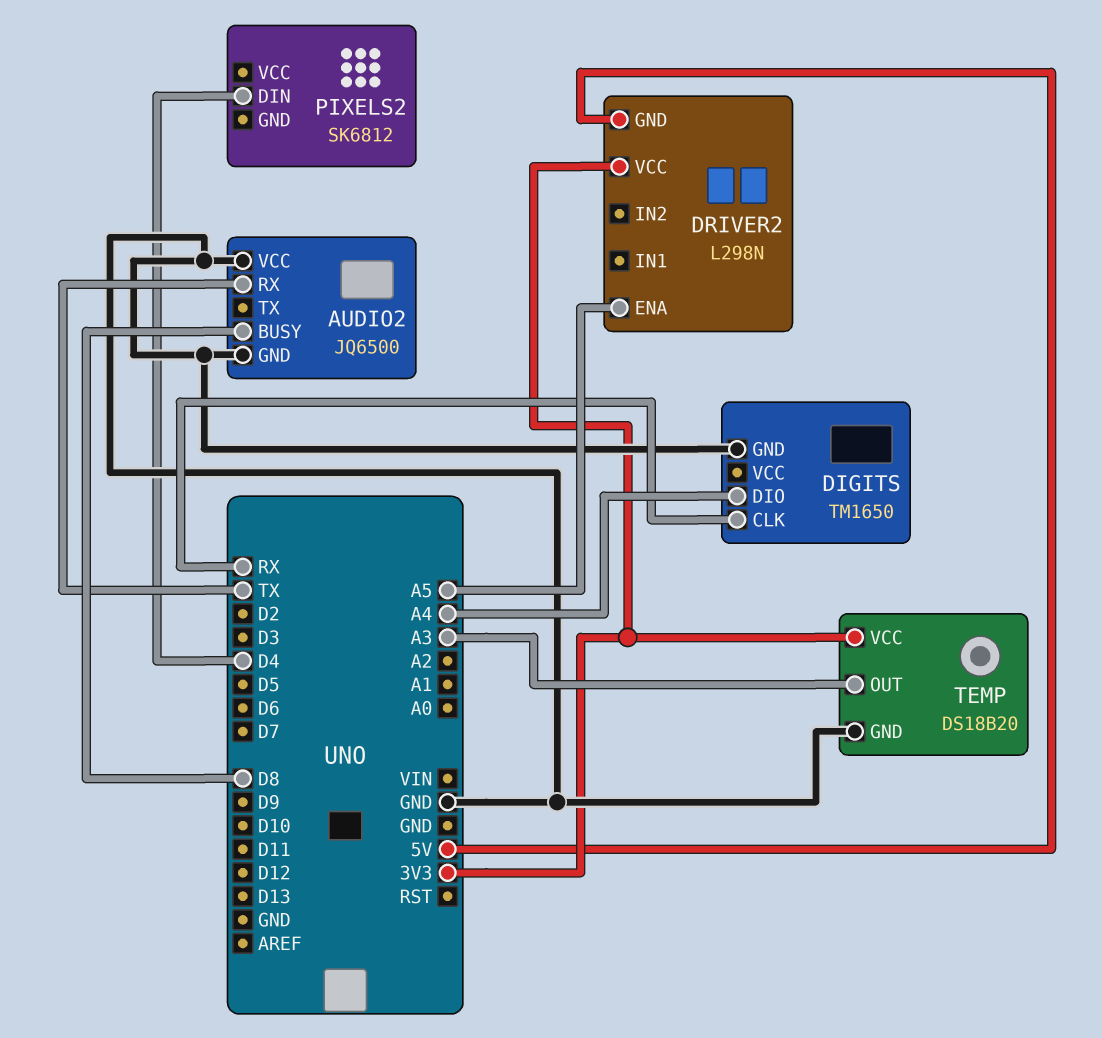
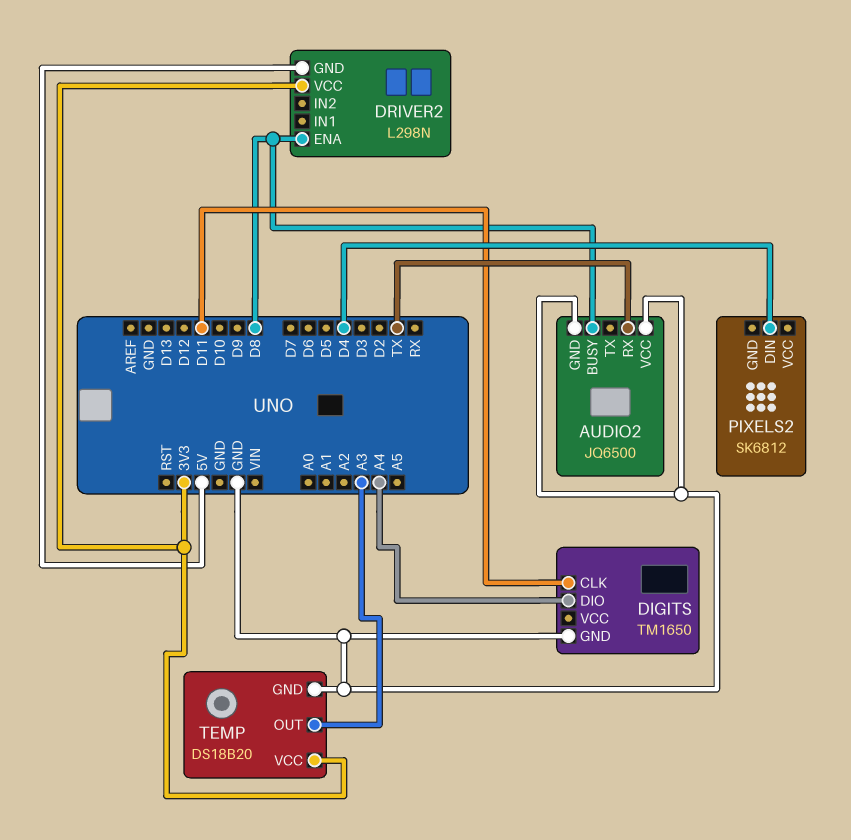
DIGITS pin CLK: RX -> D11
DRIVER2 pin ENA: A5 -> D8

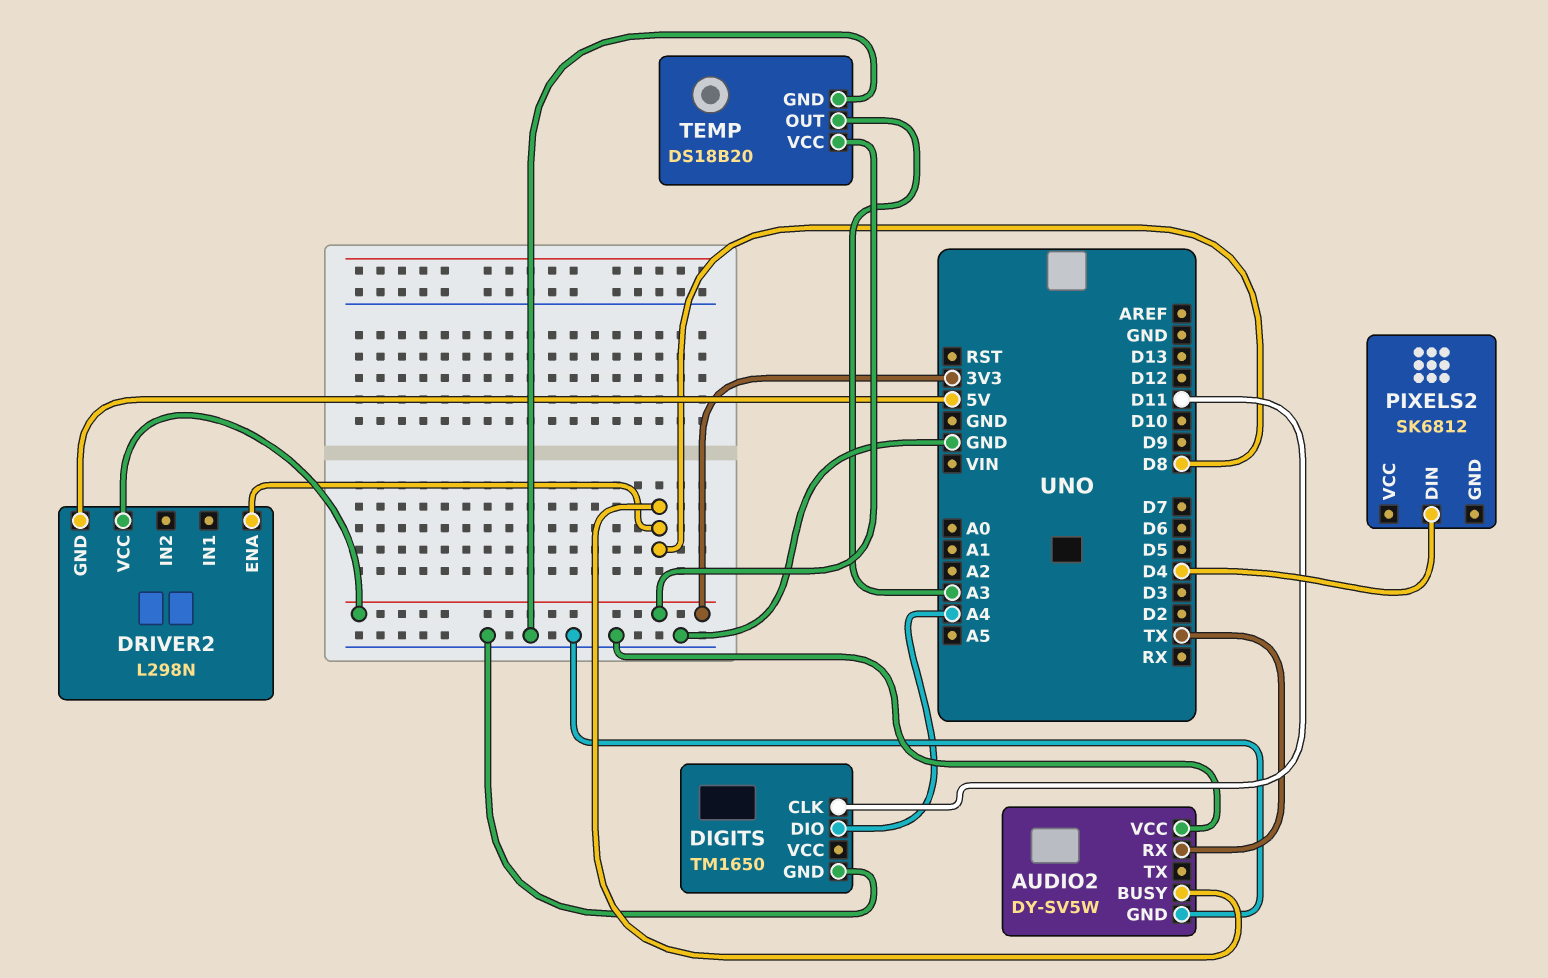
AUDIO2: JQ6500 -> DY-SV5W

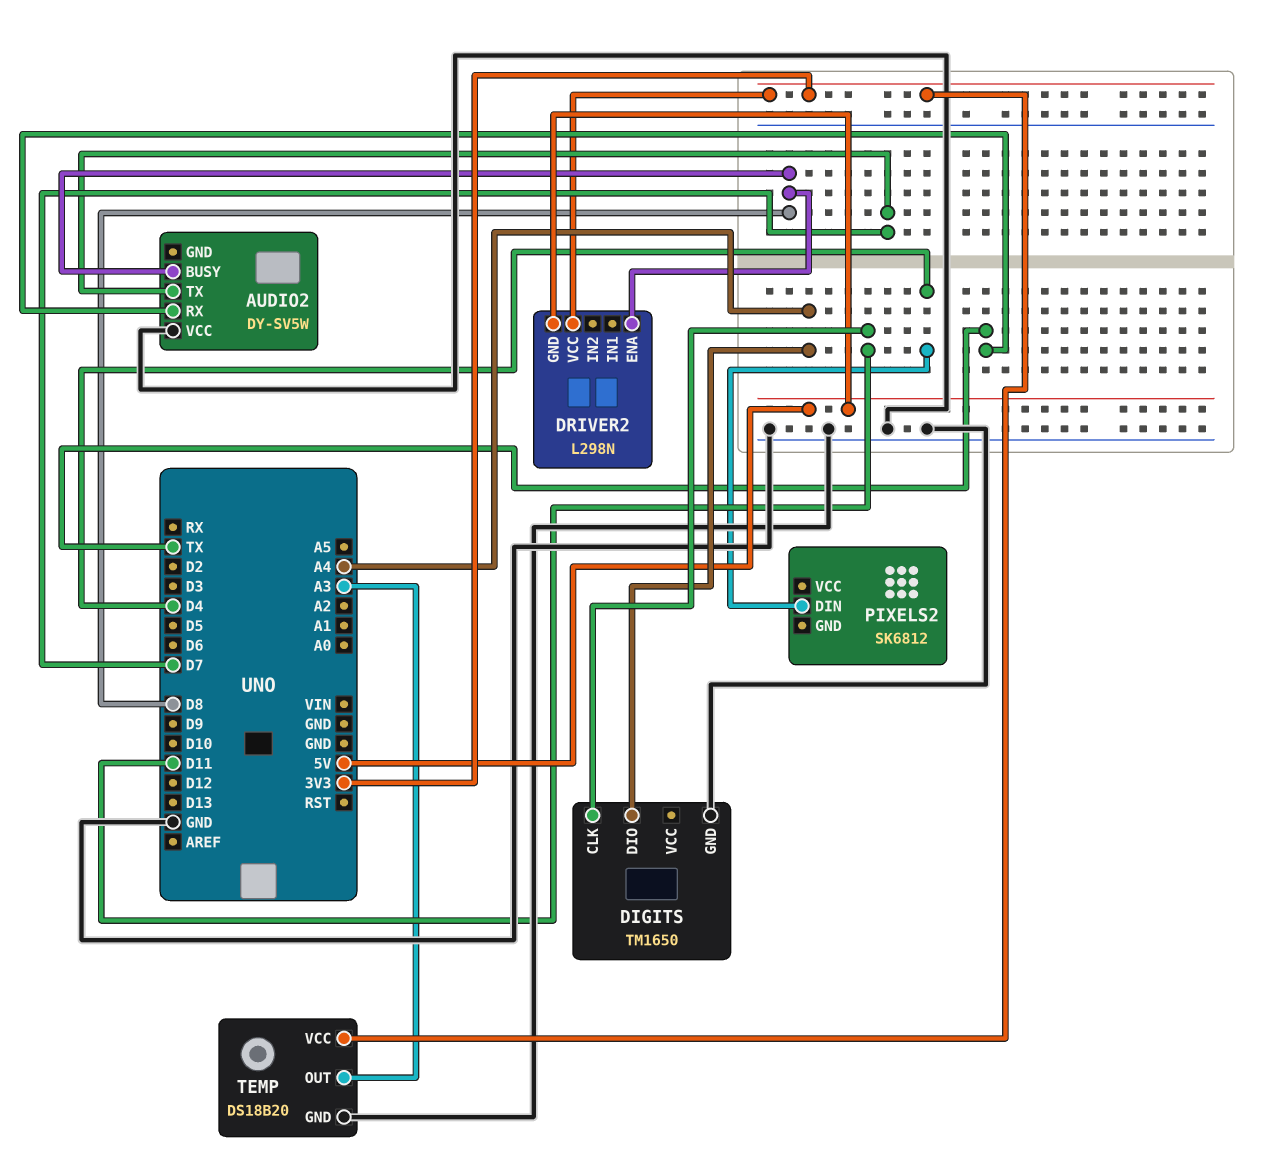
AUDIO2 pin GND: GND -> none
AUDIO2 pin TX: none -> D7

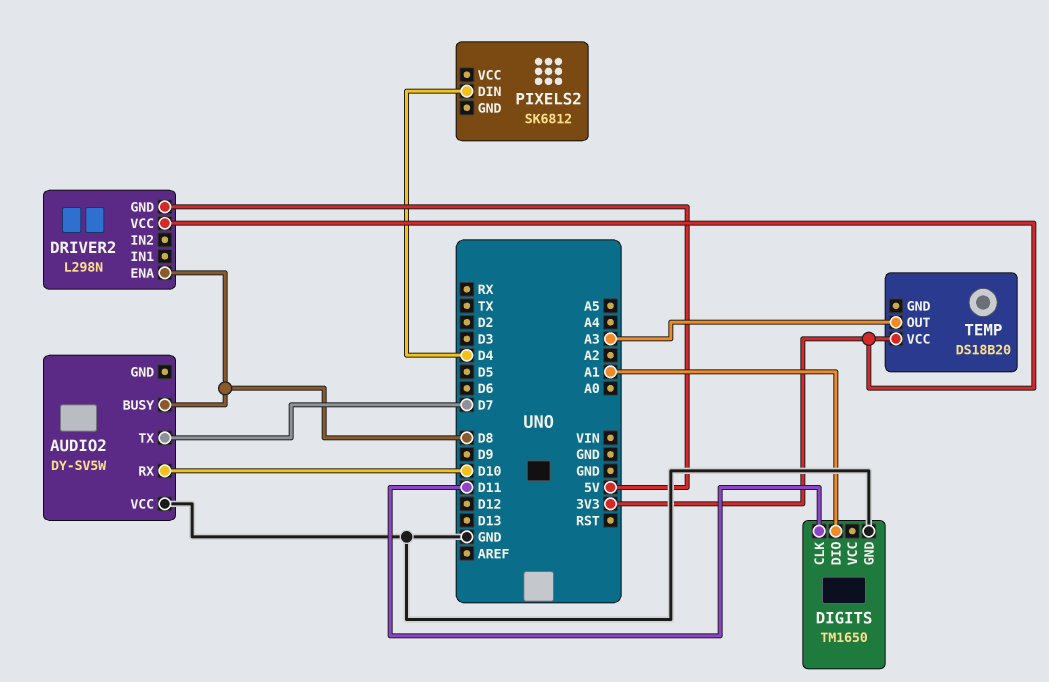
AUDIO2 pin RX: TX -> D10
DIGITS pin DIO: A4 -> A1
TEMP pin GND: GND -> none

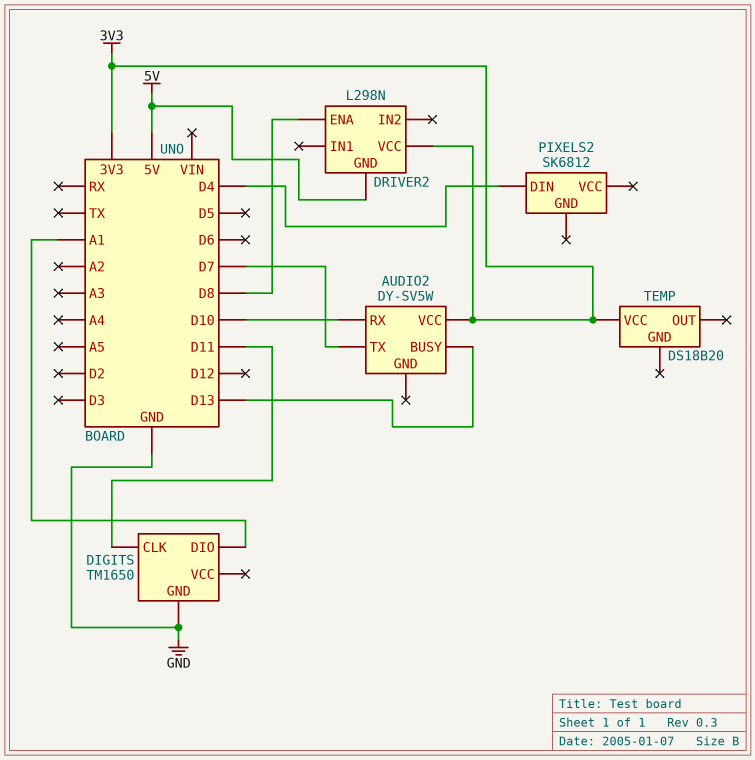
AUDIO2 pin BUSY: D8 -> D13
AUDIO2 pin VCC: GND -> 3V3
TEMP pin OUT: A3 -> none

